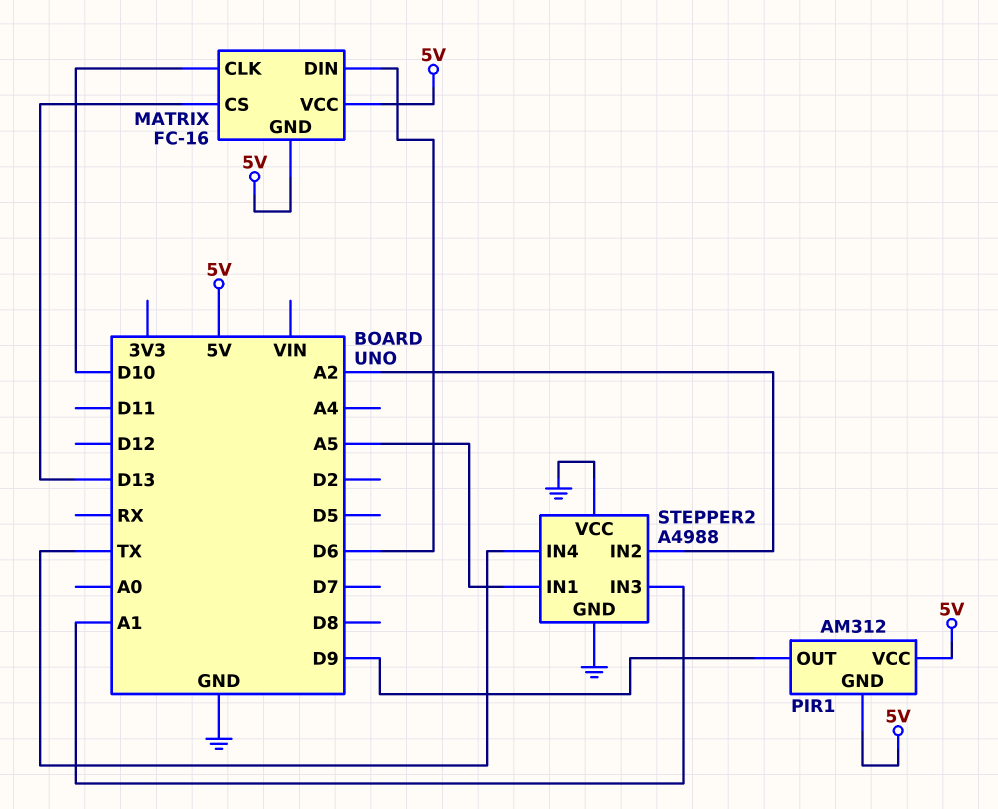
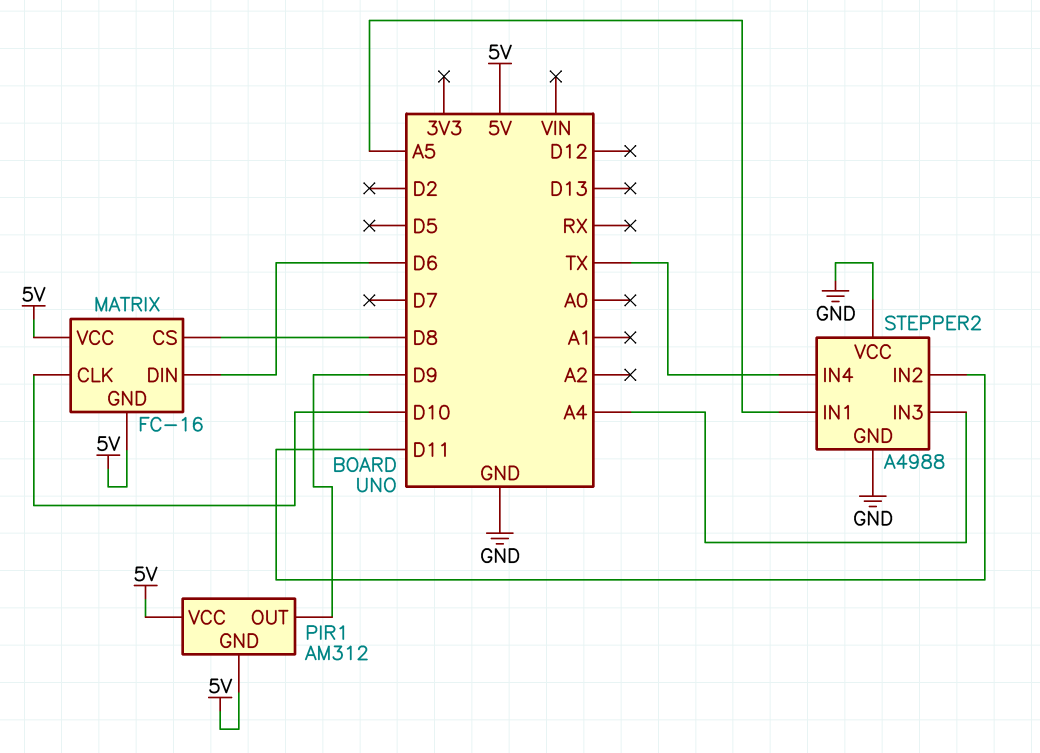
MATRIX pin CS: D13 -> D8
STEPPER2 pin IN2: A2 -> D11
STEPPER2 pin IN3: A1 -> A4

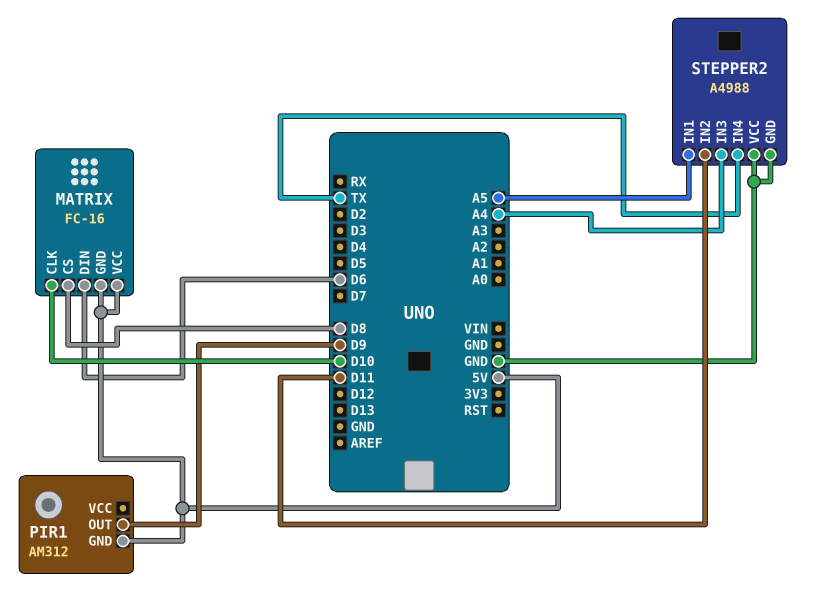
PIR1 pin VCC: 5V -> none

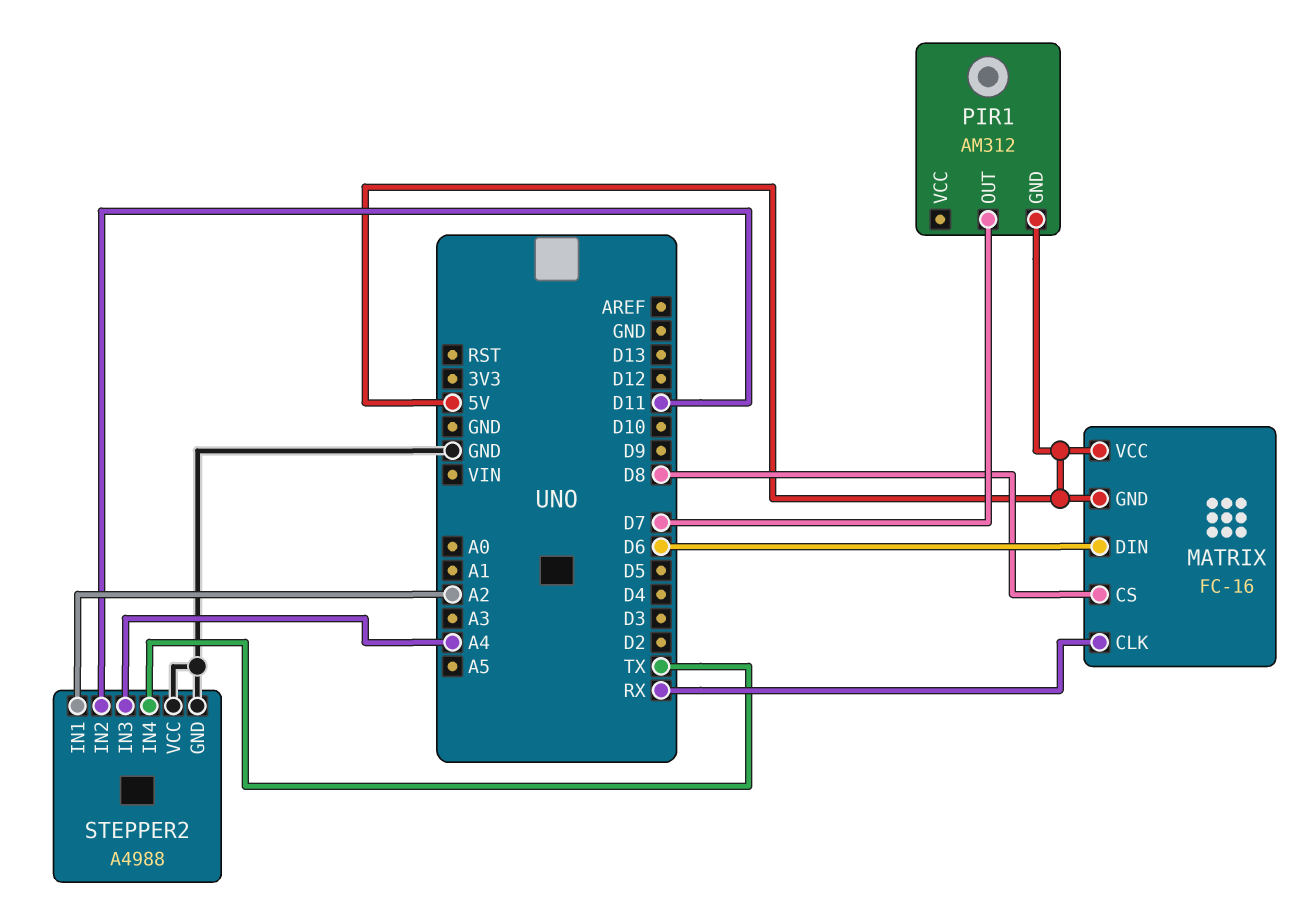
MATRIX pin CLK: D10 -> RX
PIR1 pin OUT: D9 -> D7
STEPPER2 pin IN1: A5 -> A2

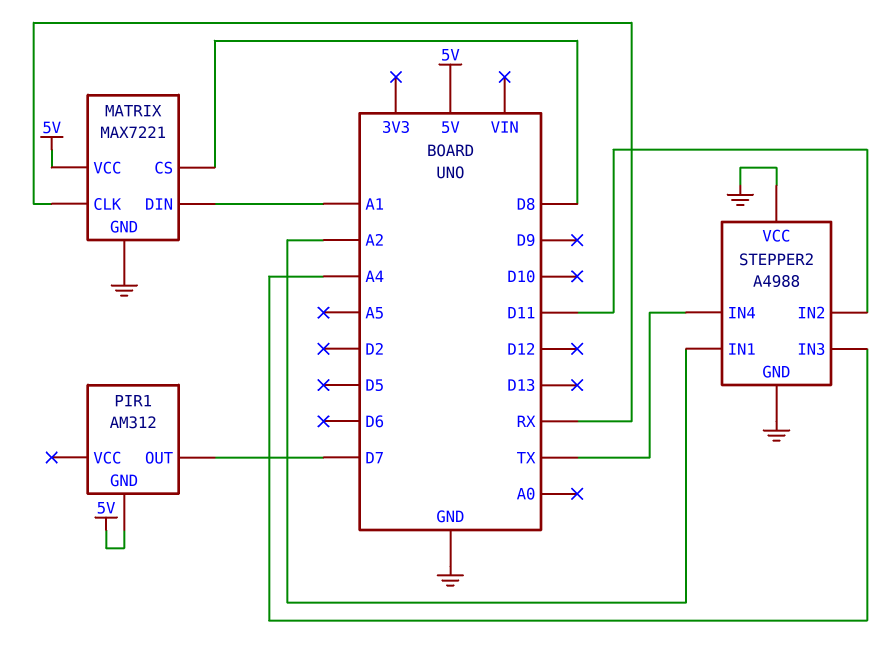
MATRIX: FC-16 -> MAX7221
MATRIX pin DIN: D6 -> A1
MATRIX pin GND: 5V -> GND

